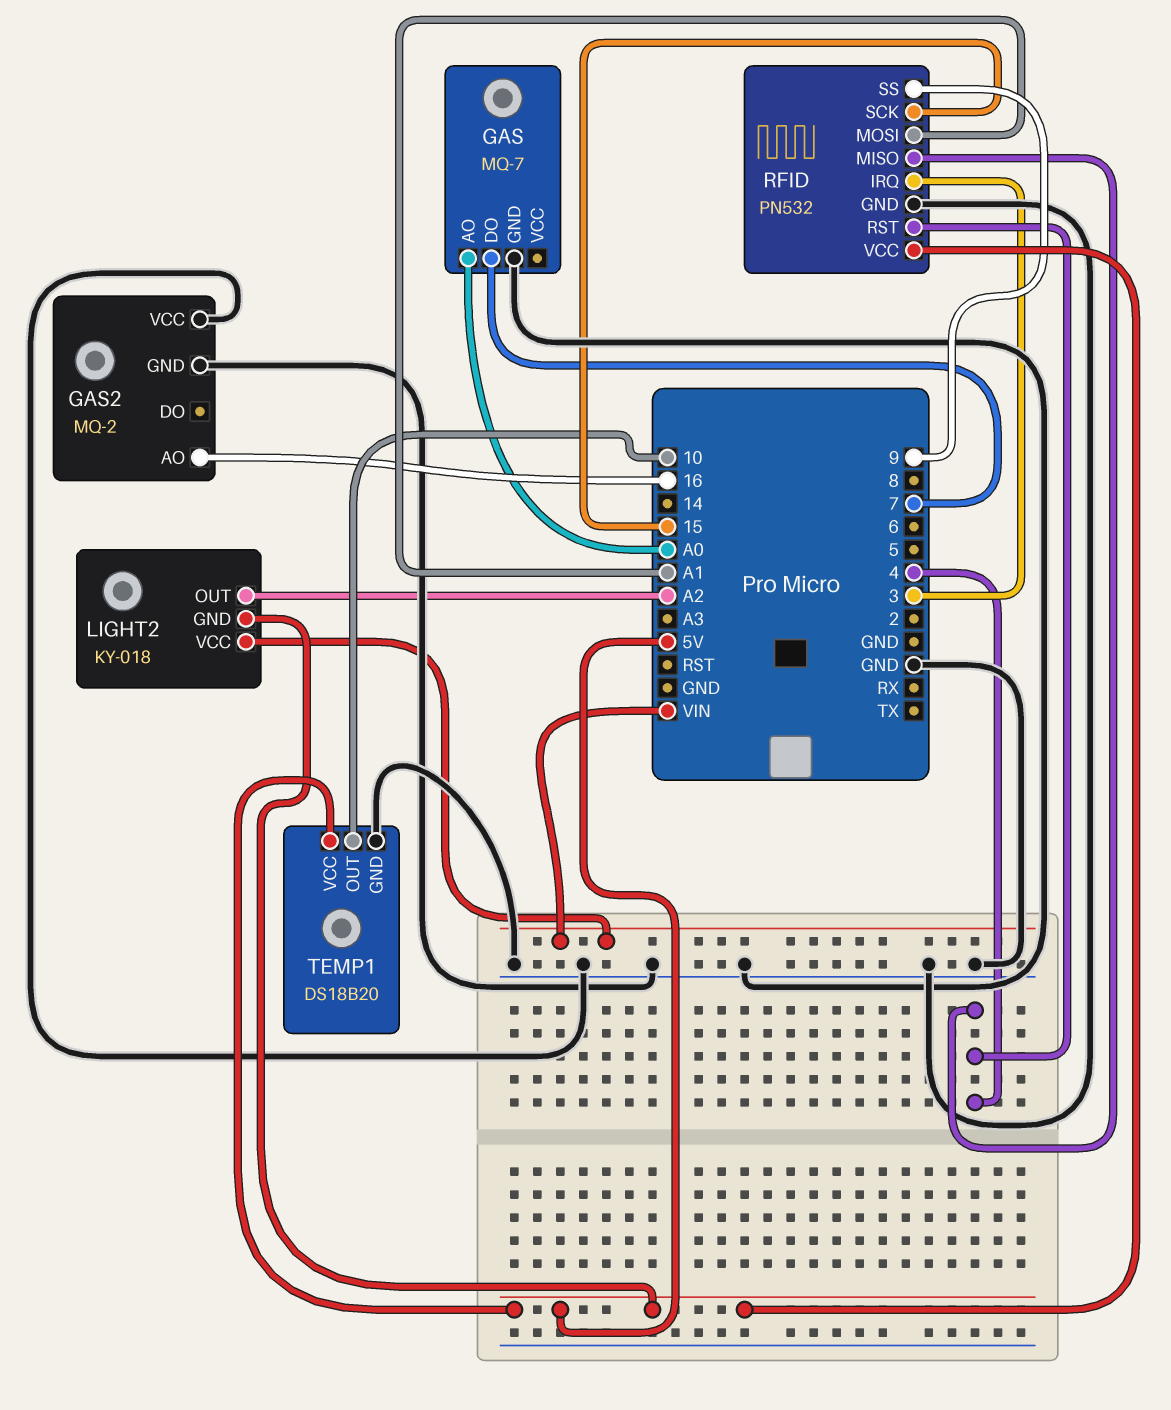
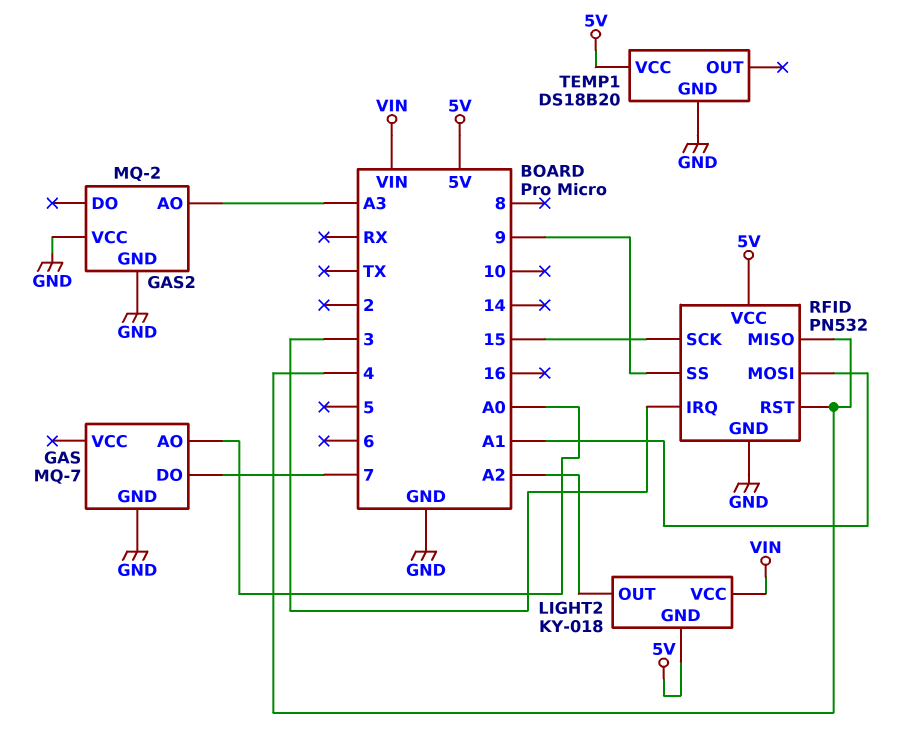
GAS2 pin AO: 16 -> A3
TEMP1 pin OUT: 10 -> none

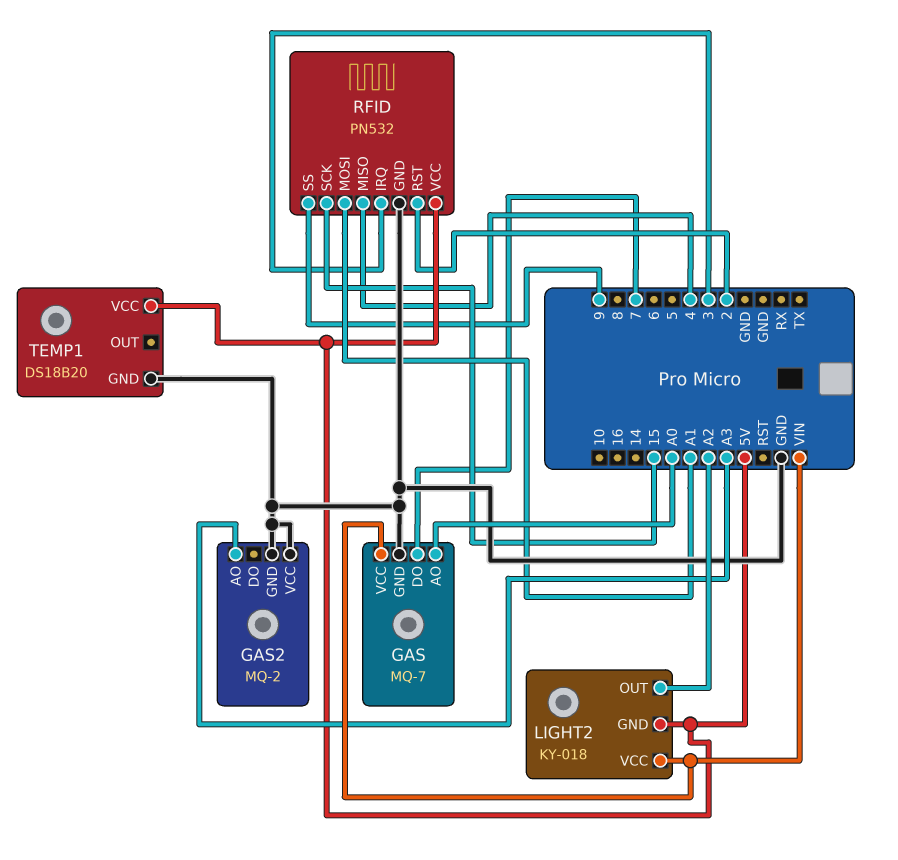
GAS pin VCC: none -> VIN
RFID pin RST: 4 -> 2

